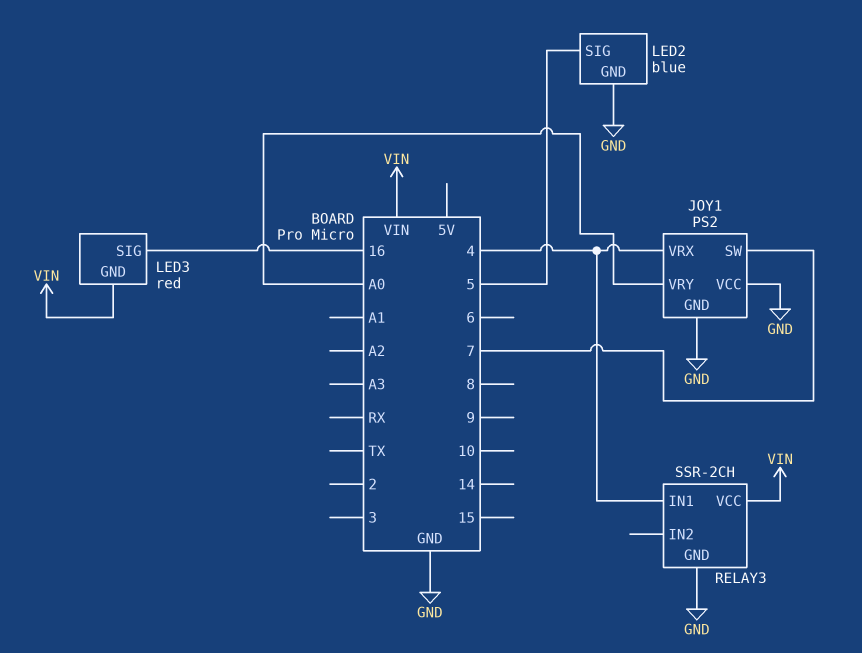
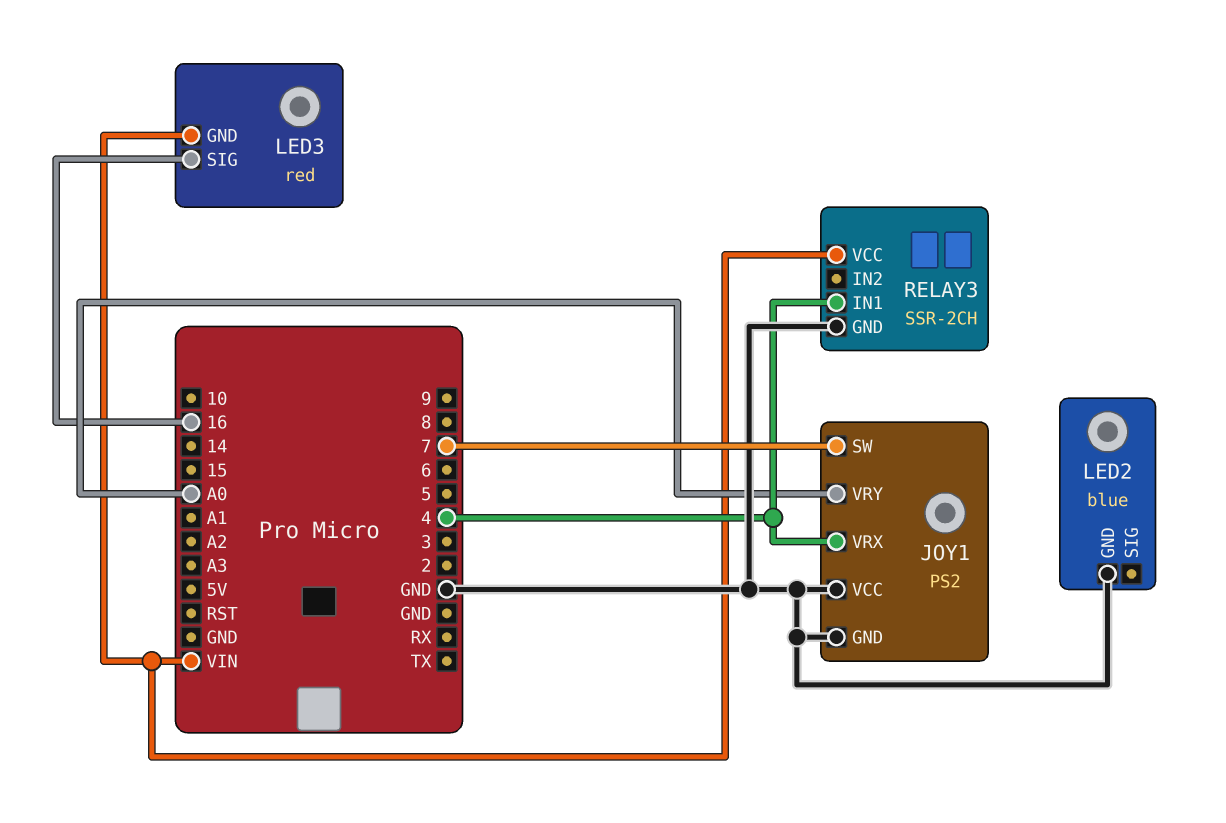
LED2 pin SIG: 5 -> none

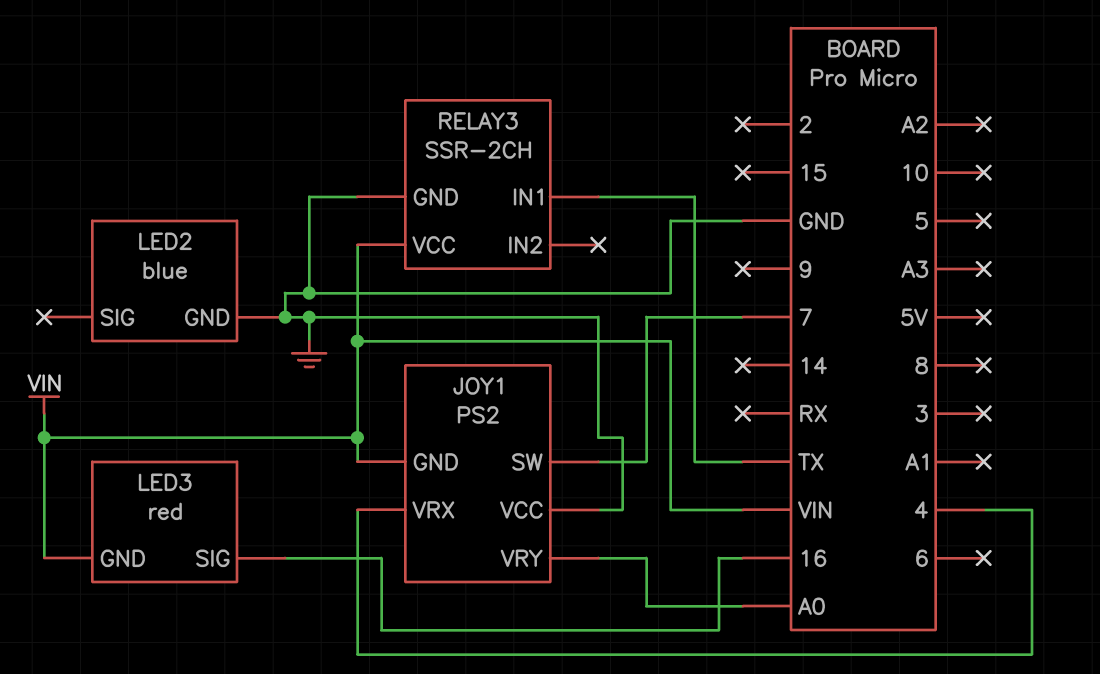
JOY1 pin GND: GND -> VIN
RELAY3 pin IN1: 4 -> TX

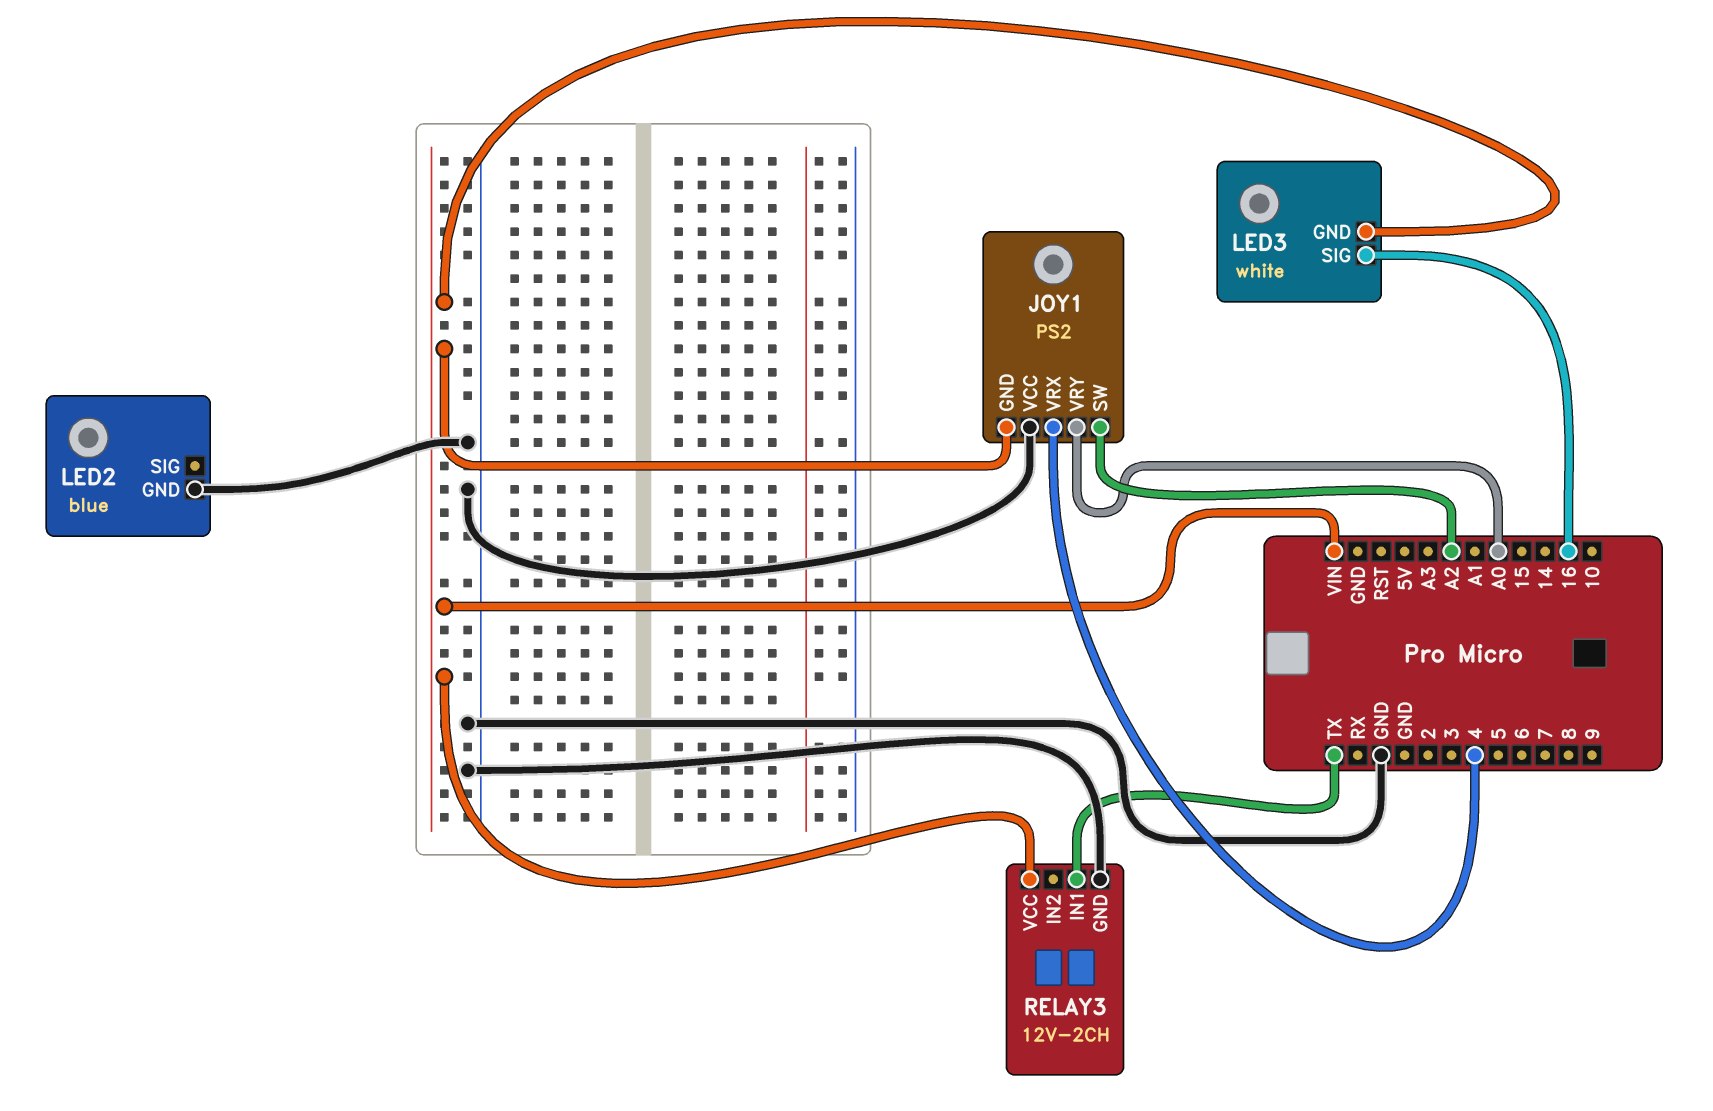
JOY1 pin SW: 7 -> A2
LED3: red -> white
RELAY3: SSR-2CH -> 12V-2CH

